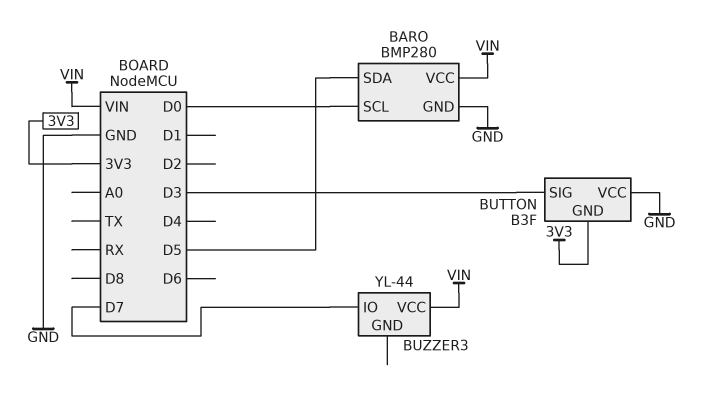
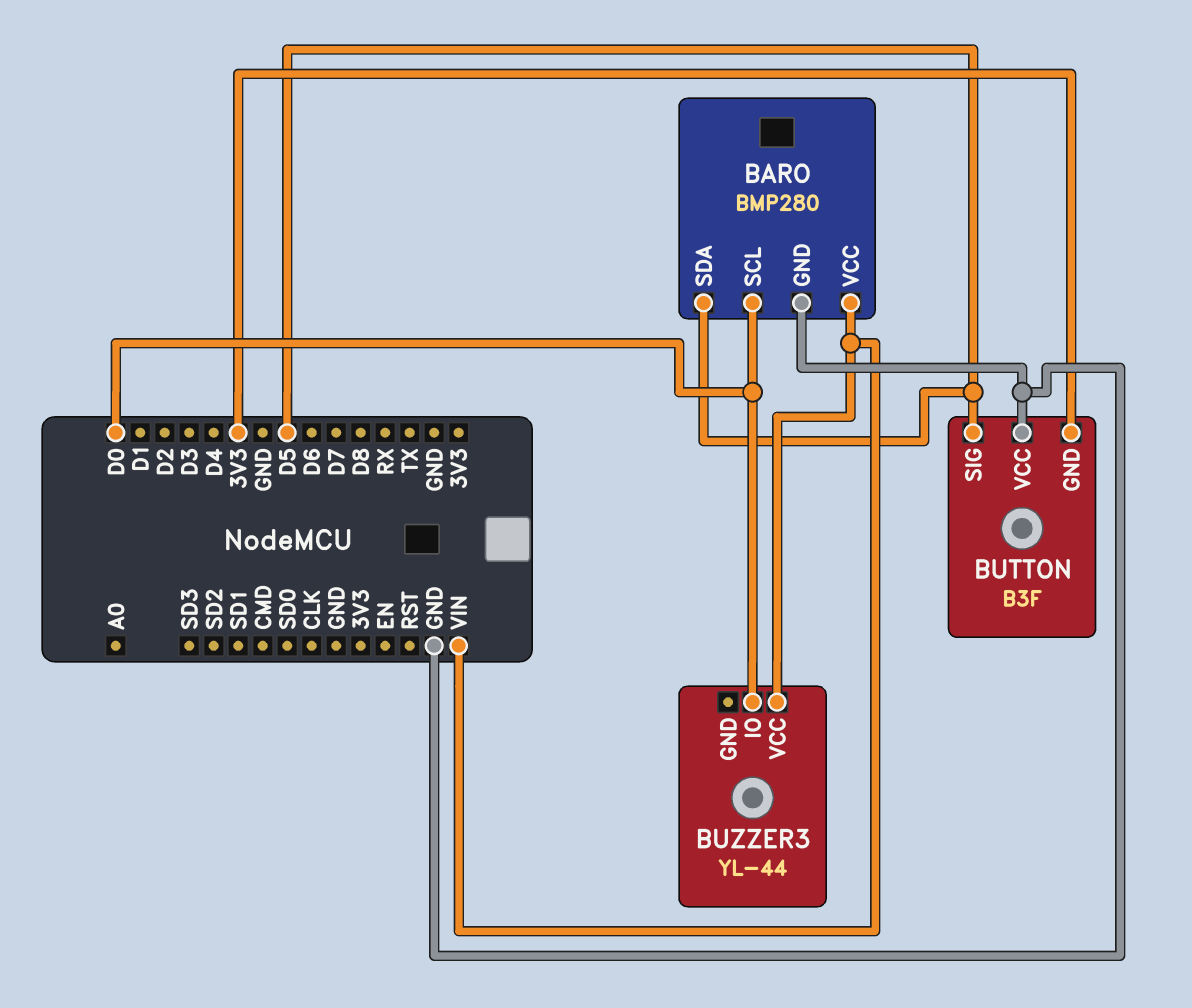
BUTTON pin SIG: D3 -> D5
BUZZER3 pin IO: D7 -> D0

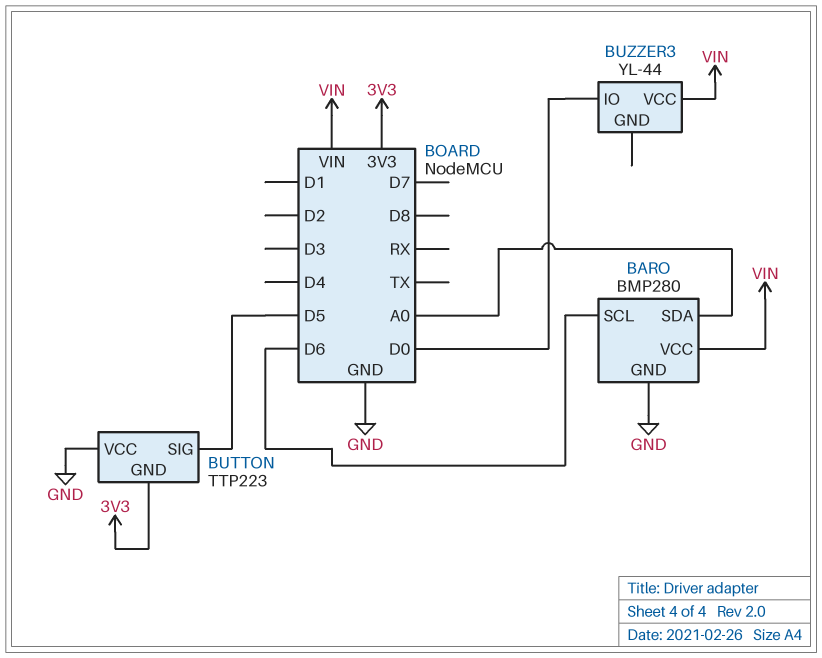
BARO pin SCL: D0 -> D6
BARO pin SDA: D5 -> A0
BUTTON: B3F -> TTP223

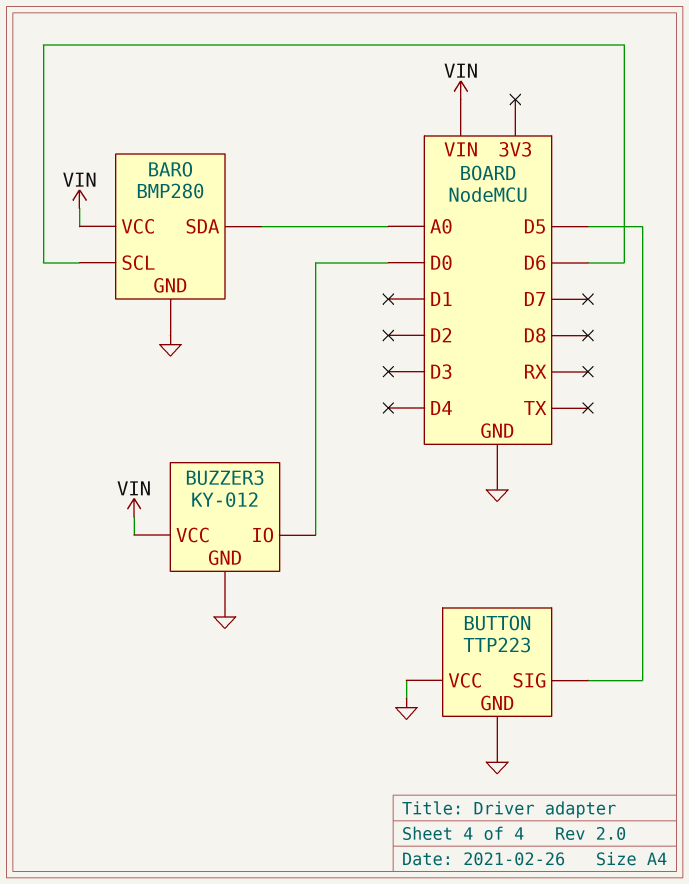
BUTTON pin GND: 3V3 -> GND
BUZZER3: YL-44 -> KY-012
BUZZER3 pin GND: none -> GND

